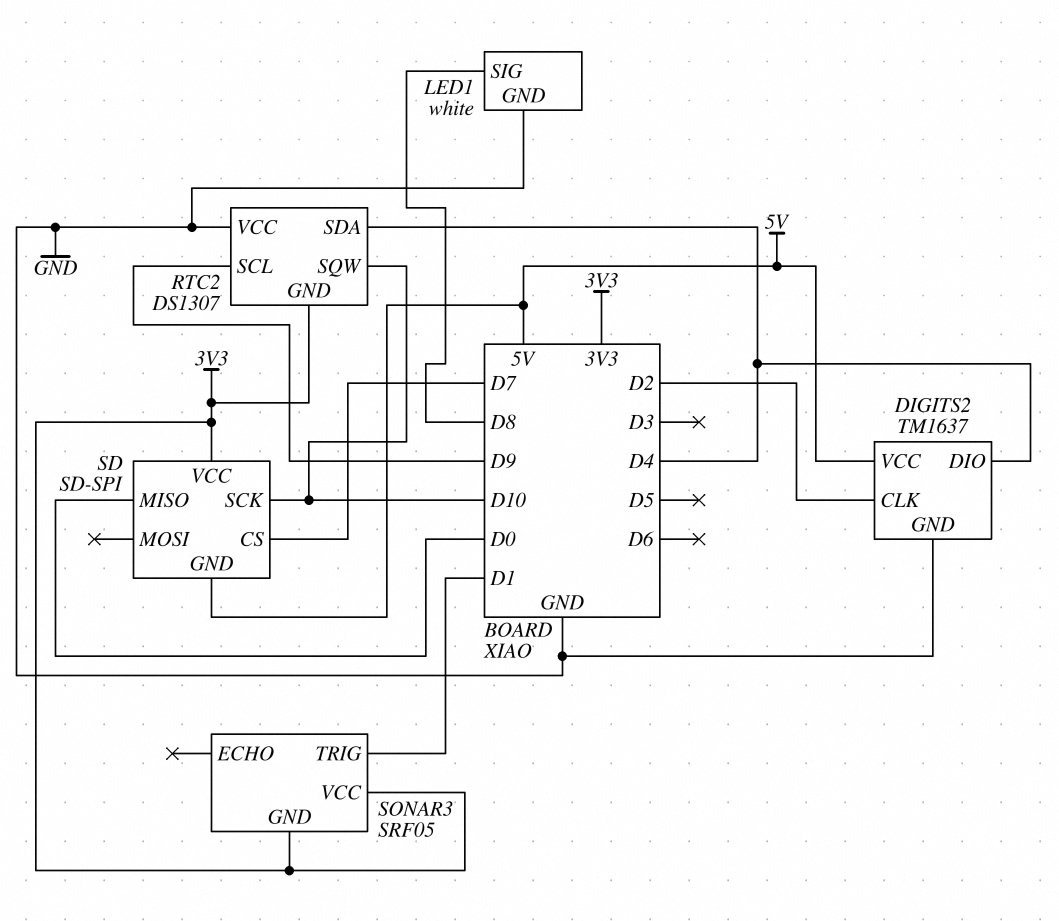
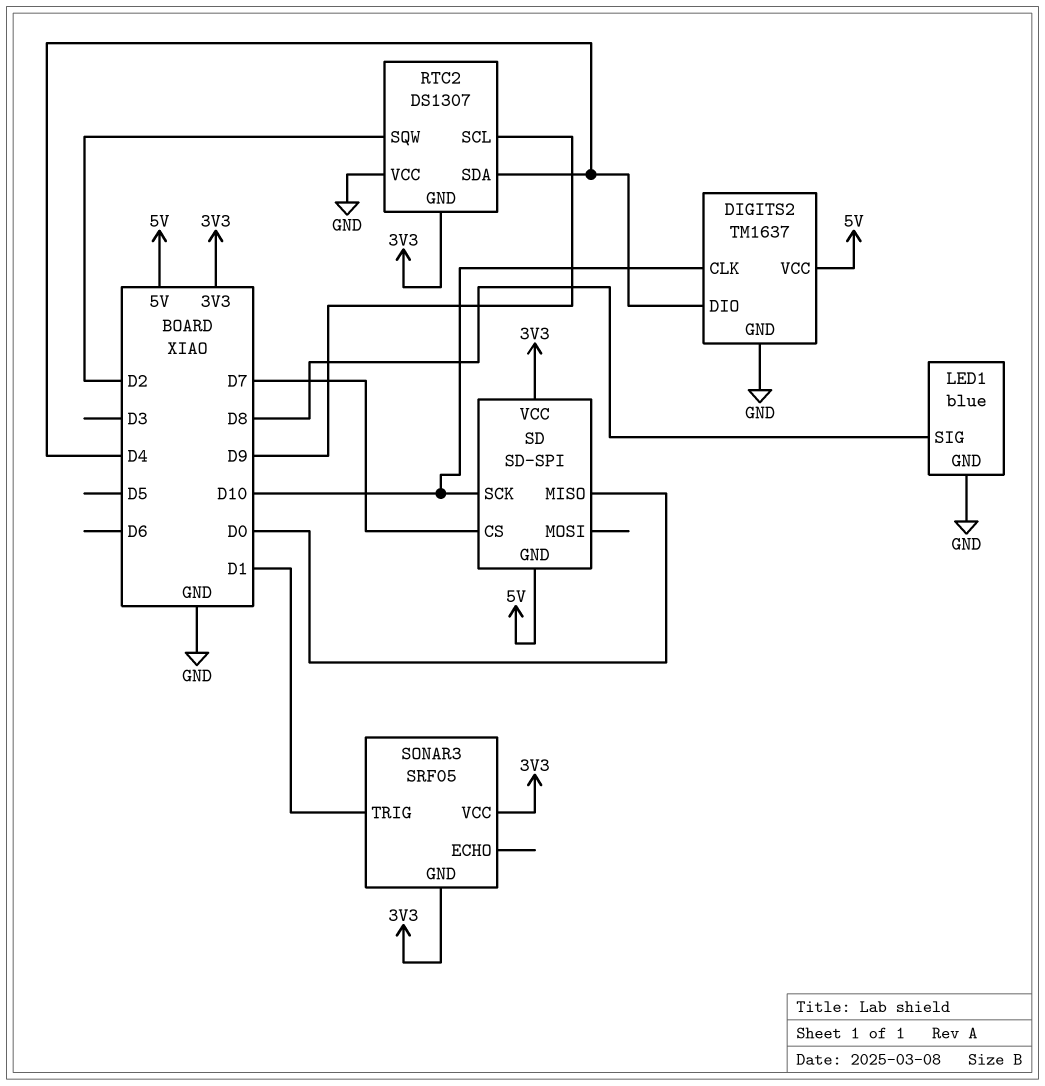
DIGITS2 pin CLK: D2 -> D10
LED1: white -> blue
RTC2 pin SQW: D10 -> D2

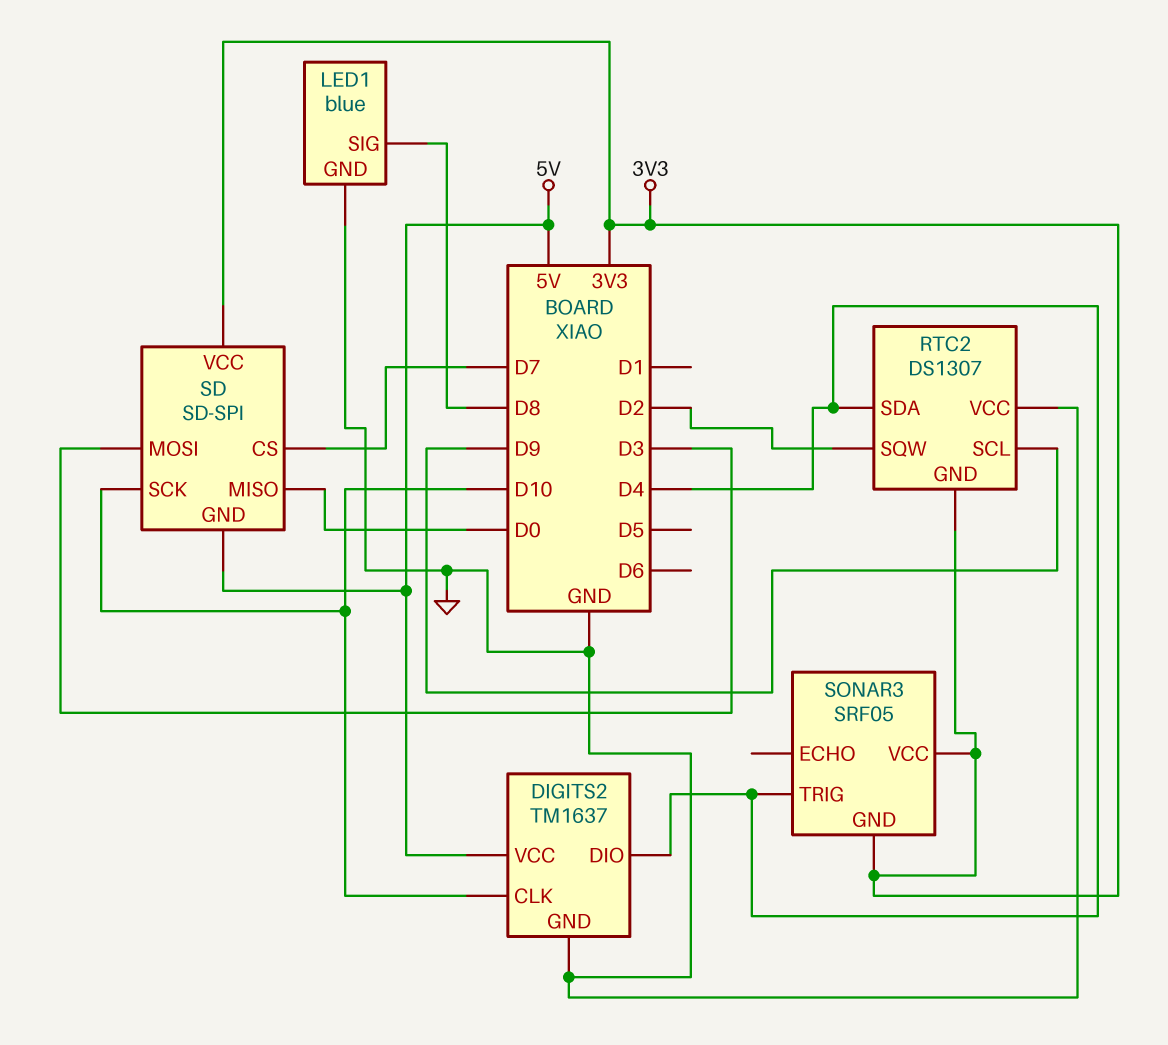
SD pin MOSI: none -> D3
SONAR3 pin TRIG: D1 -> D4

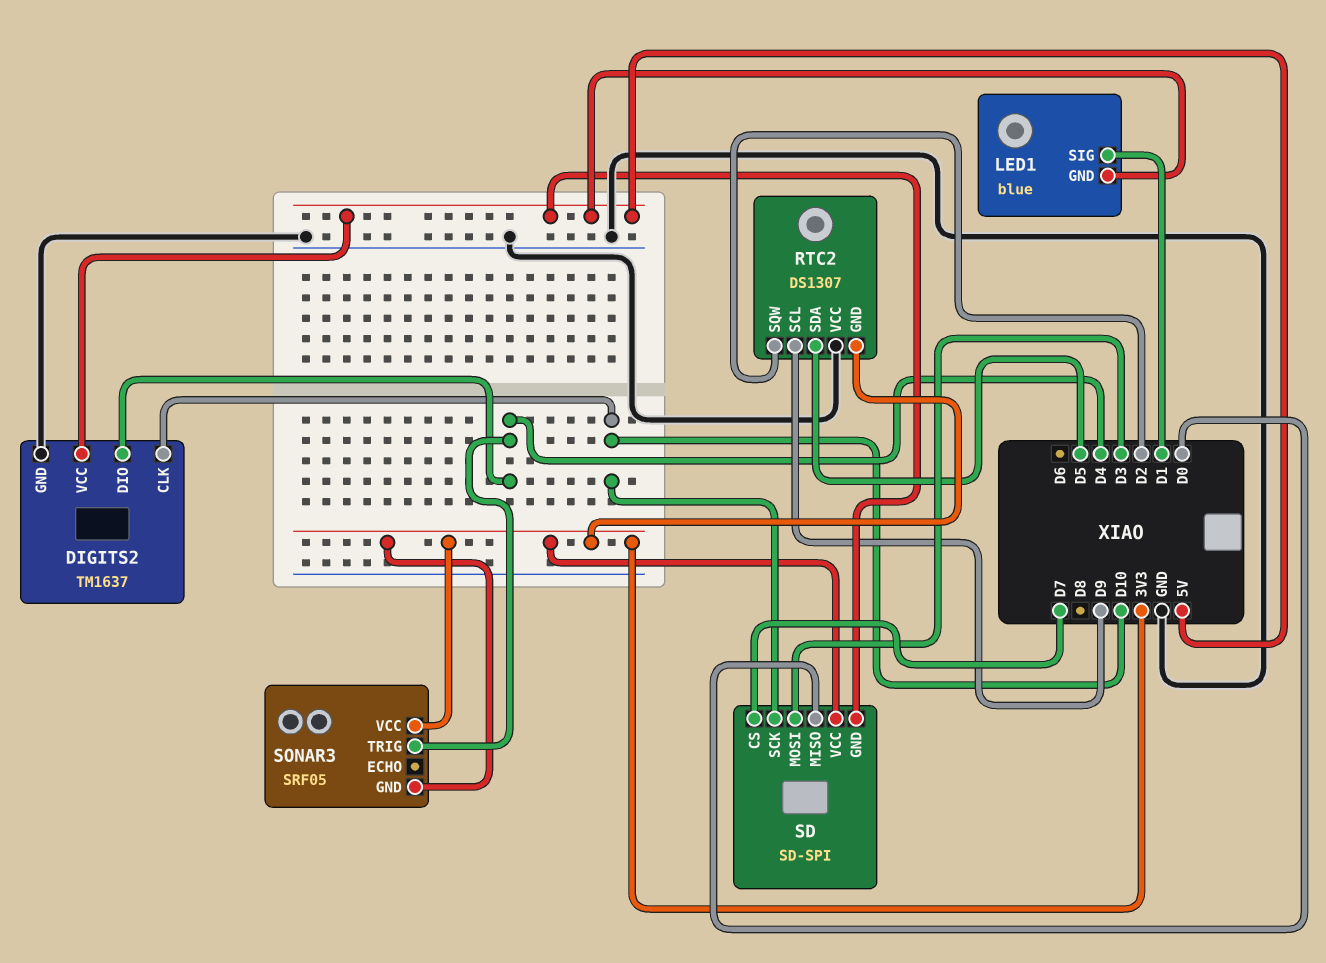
LED1 pin GND: GND -> 5V
LED1 pin SIG: D8 -> D1
RTC2 pin SDA: D4 -> D5

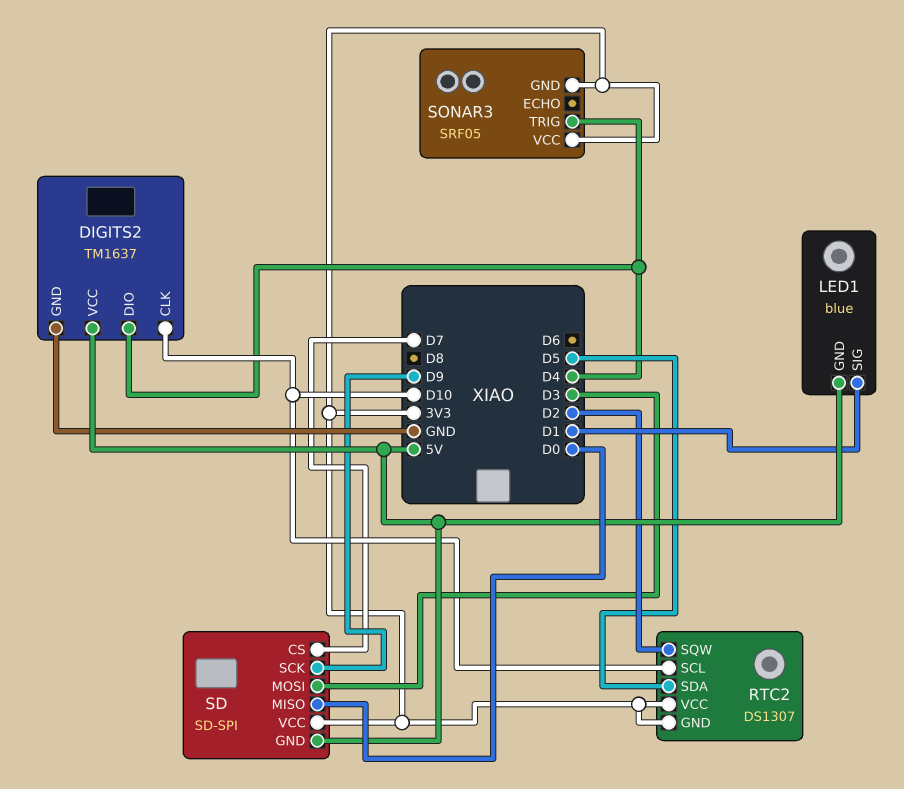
RTC2 pin SCL: D9 -> D10
RTC2 pin VCC: GND -> 3V3
SD pin SCK: D10 -> D9

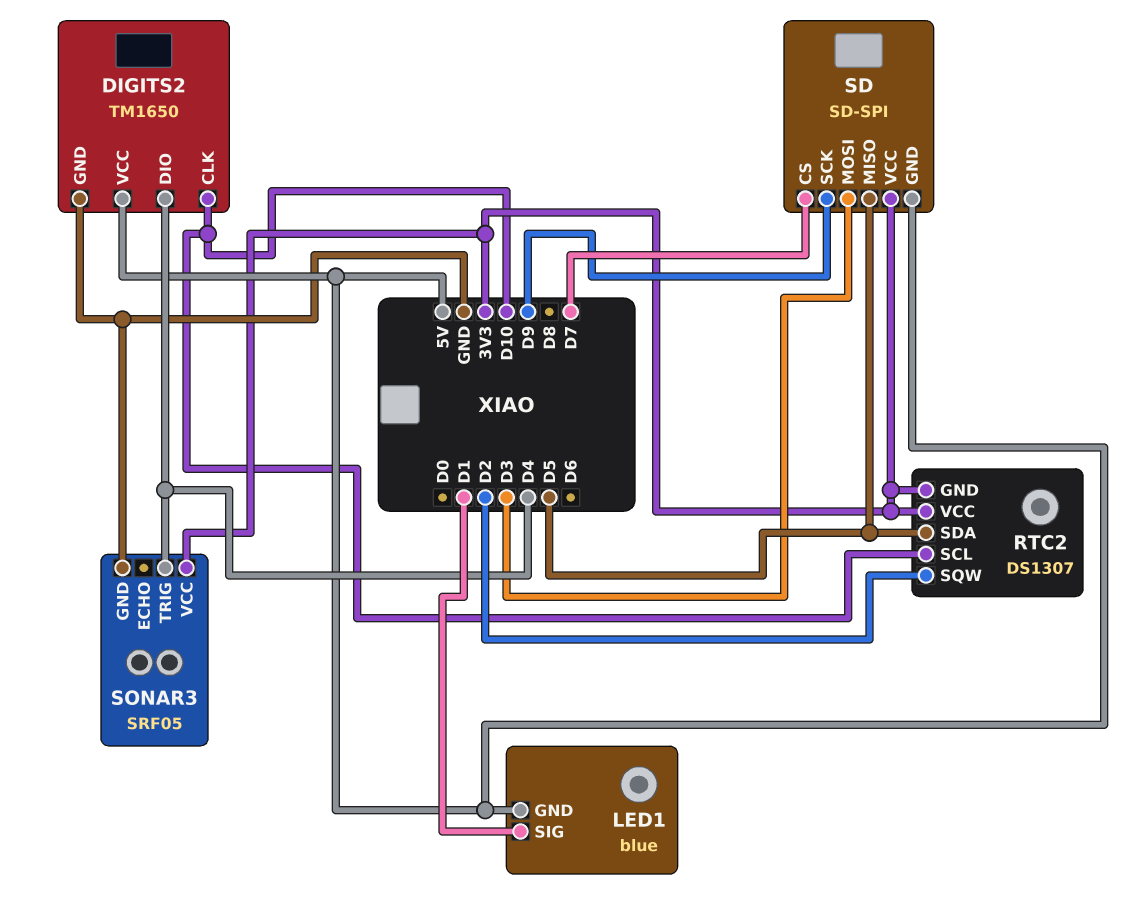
DIGITS2: TM1637 -> TM1650
SD pin MISO: D0 -> D5
SONAR3 pin GND: 3V3 -> GND

